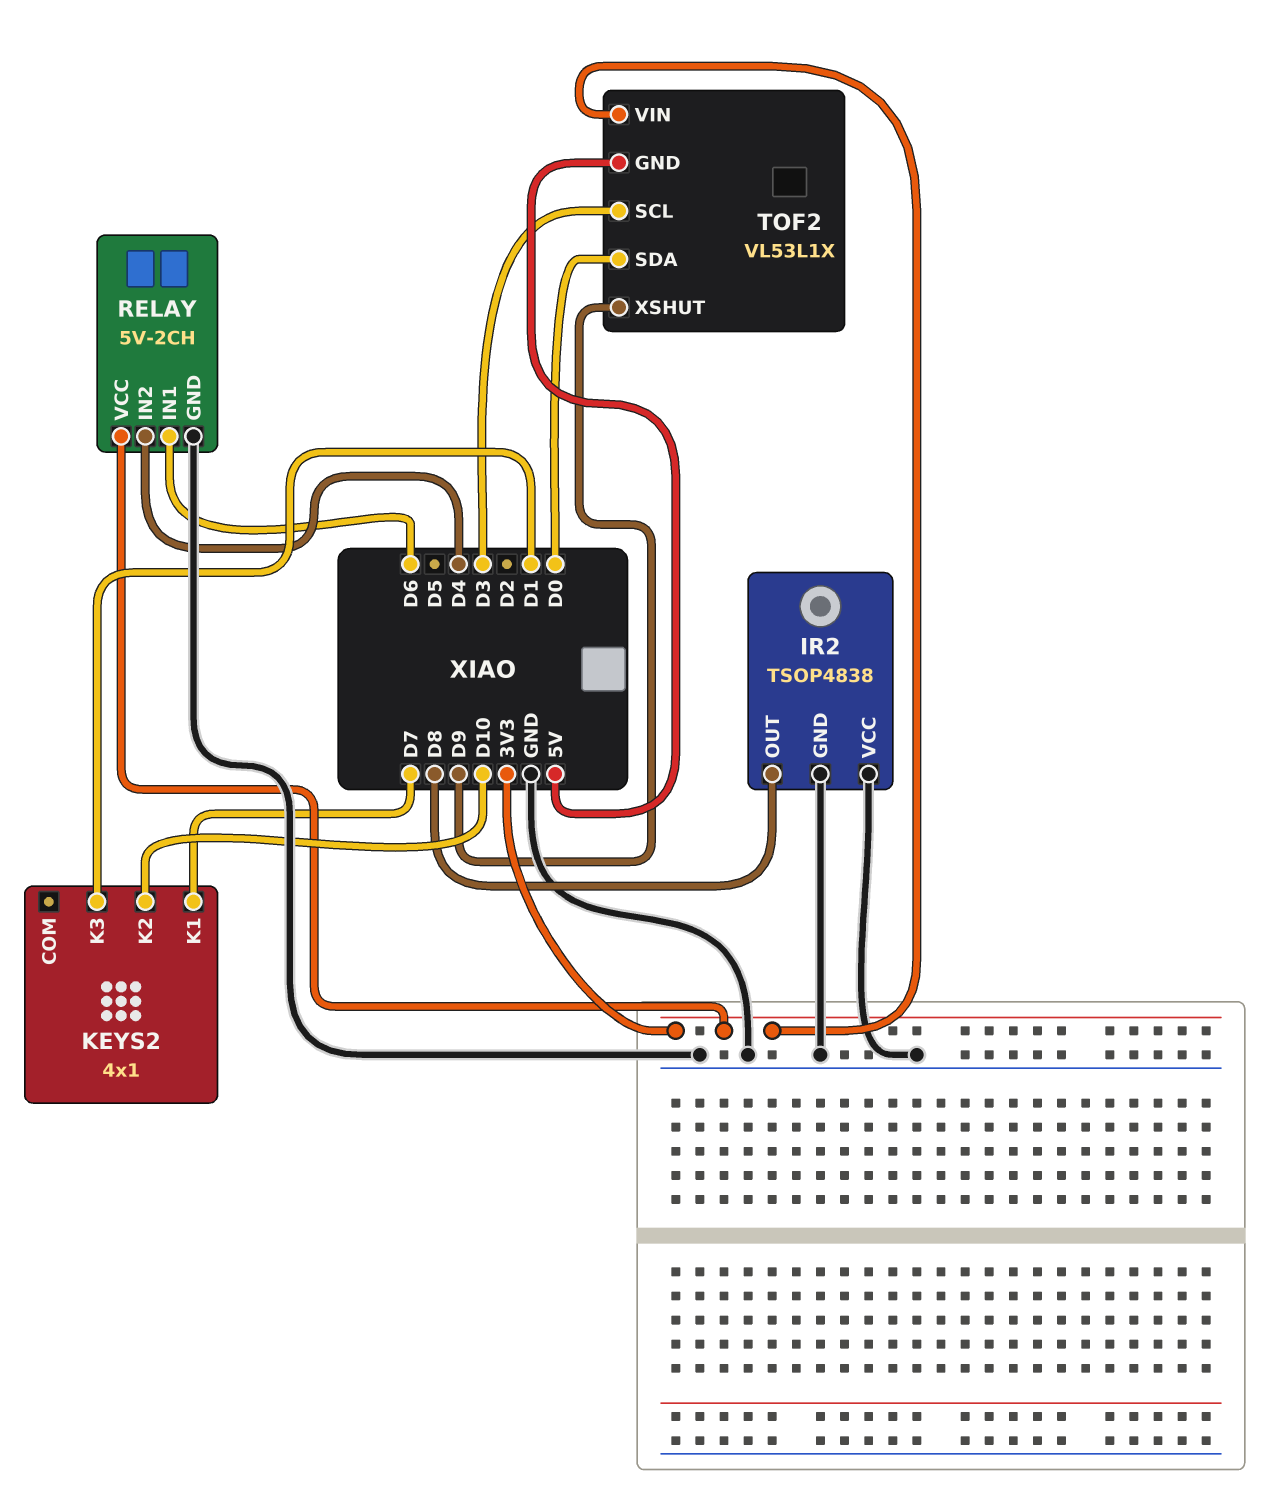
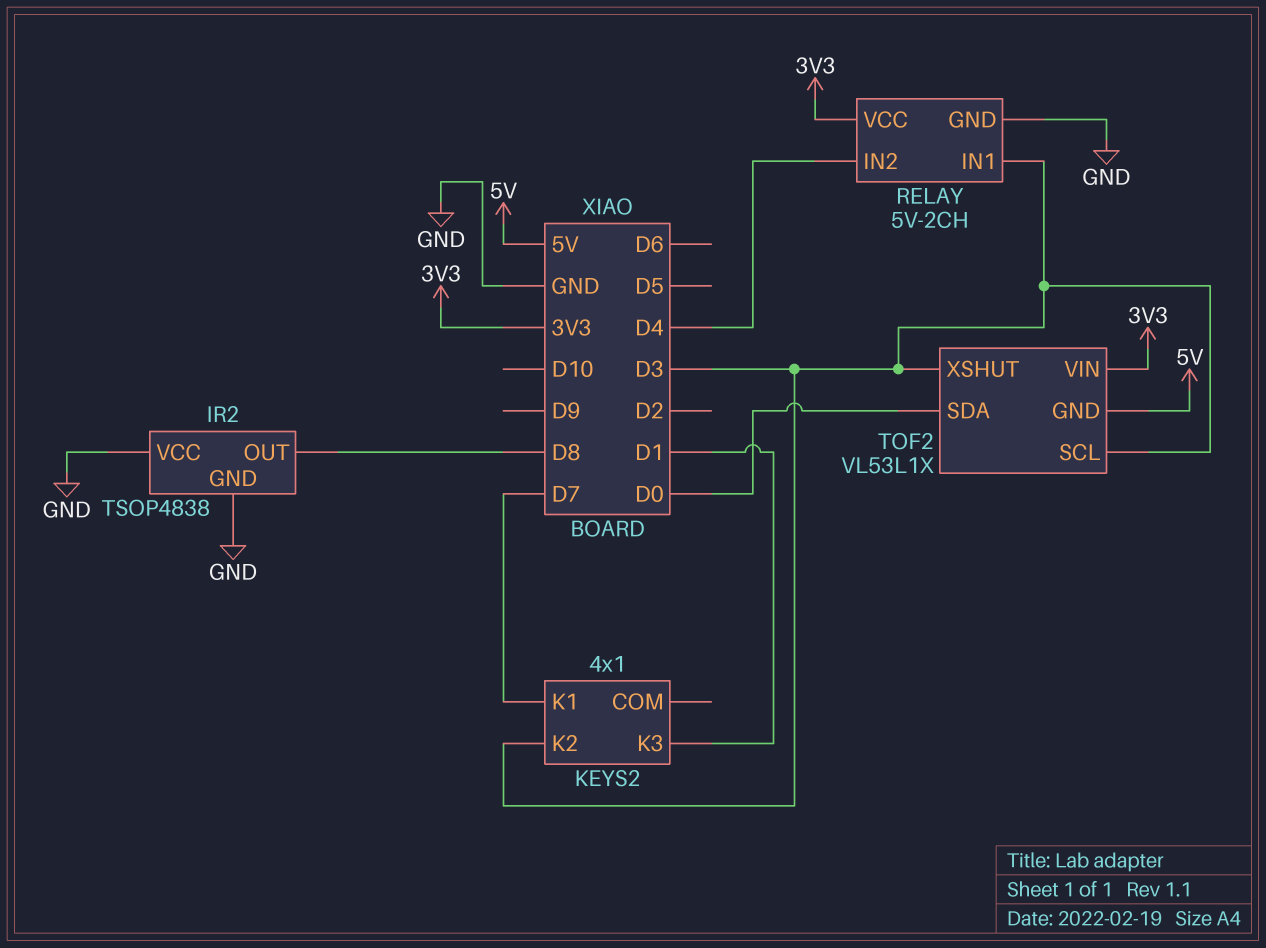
KEYS2 pin K2: D10 -> D3
RELAY pin IN1: D6 -> D3
TOF2 pin XSHUT: D9 -> D3

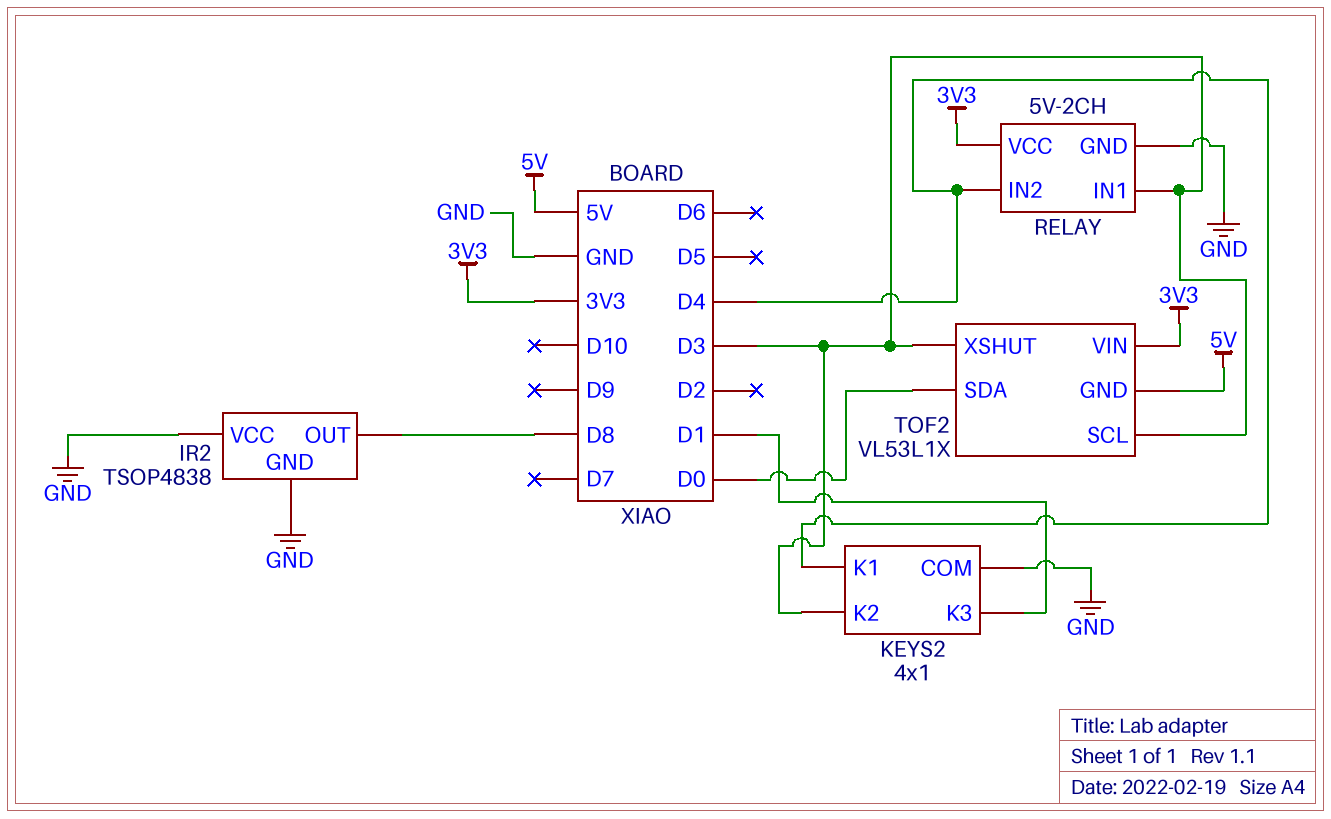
KEYS2 pin COM: none -> GND
KEYS2 pin K1: D7 -> D4

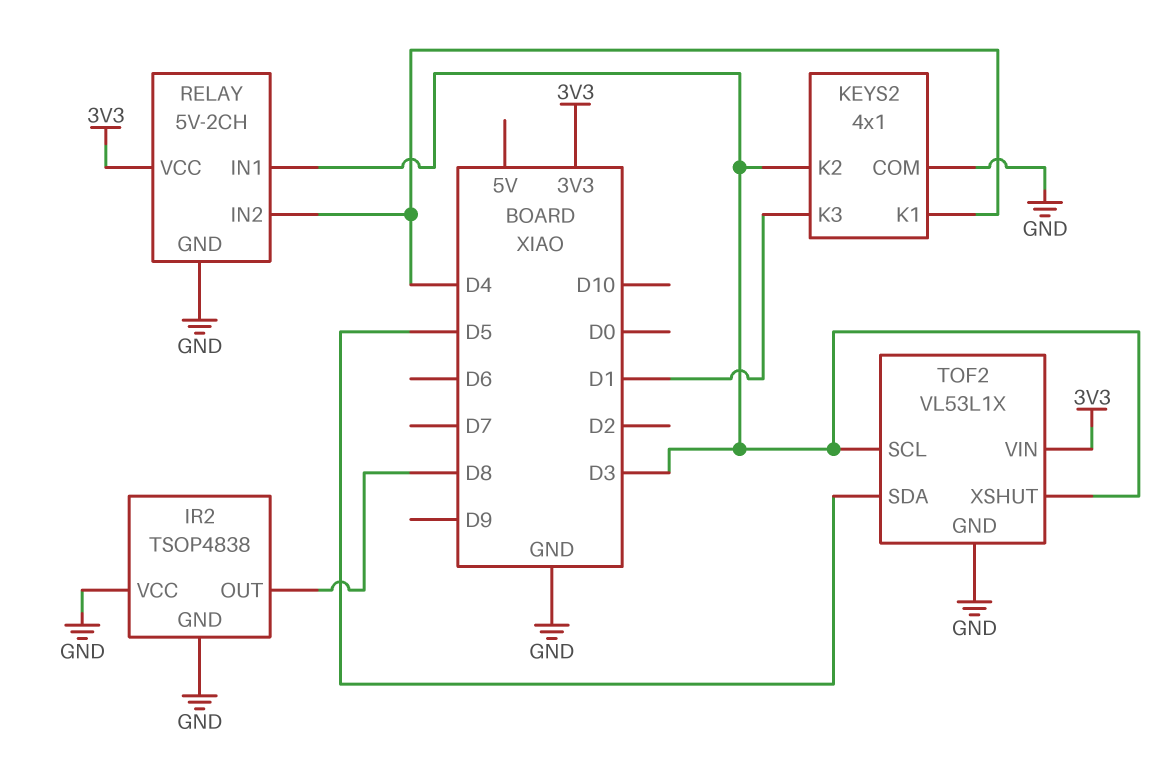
TOF2 pin GND: 5V -> GND
TOF2 pin SDA: D0 -> D5

